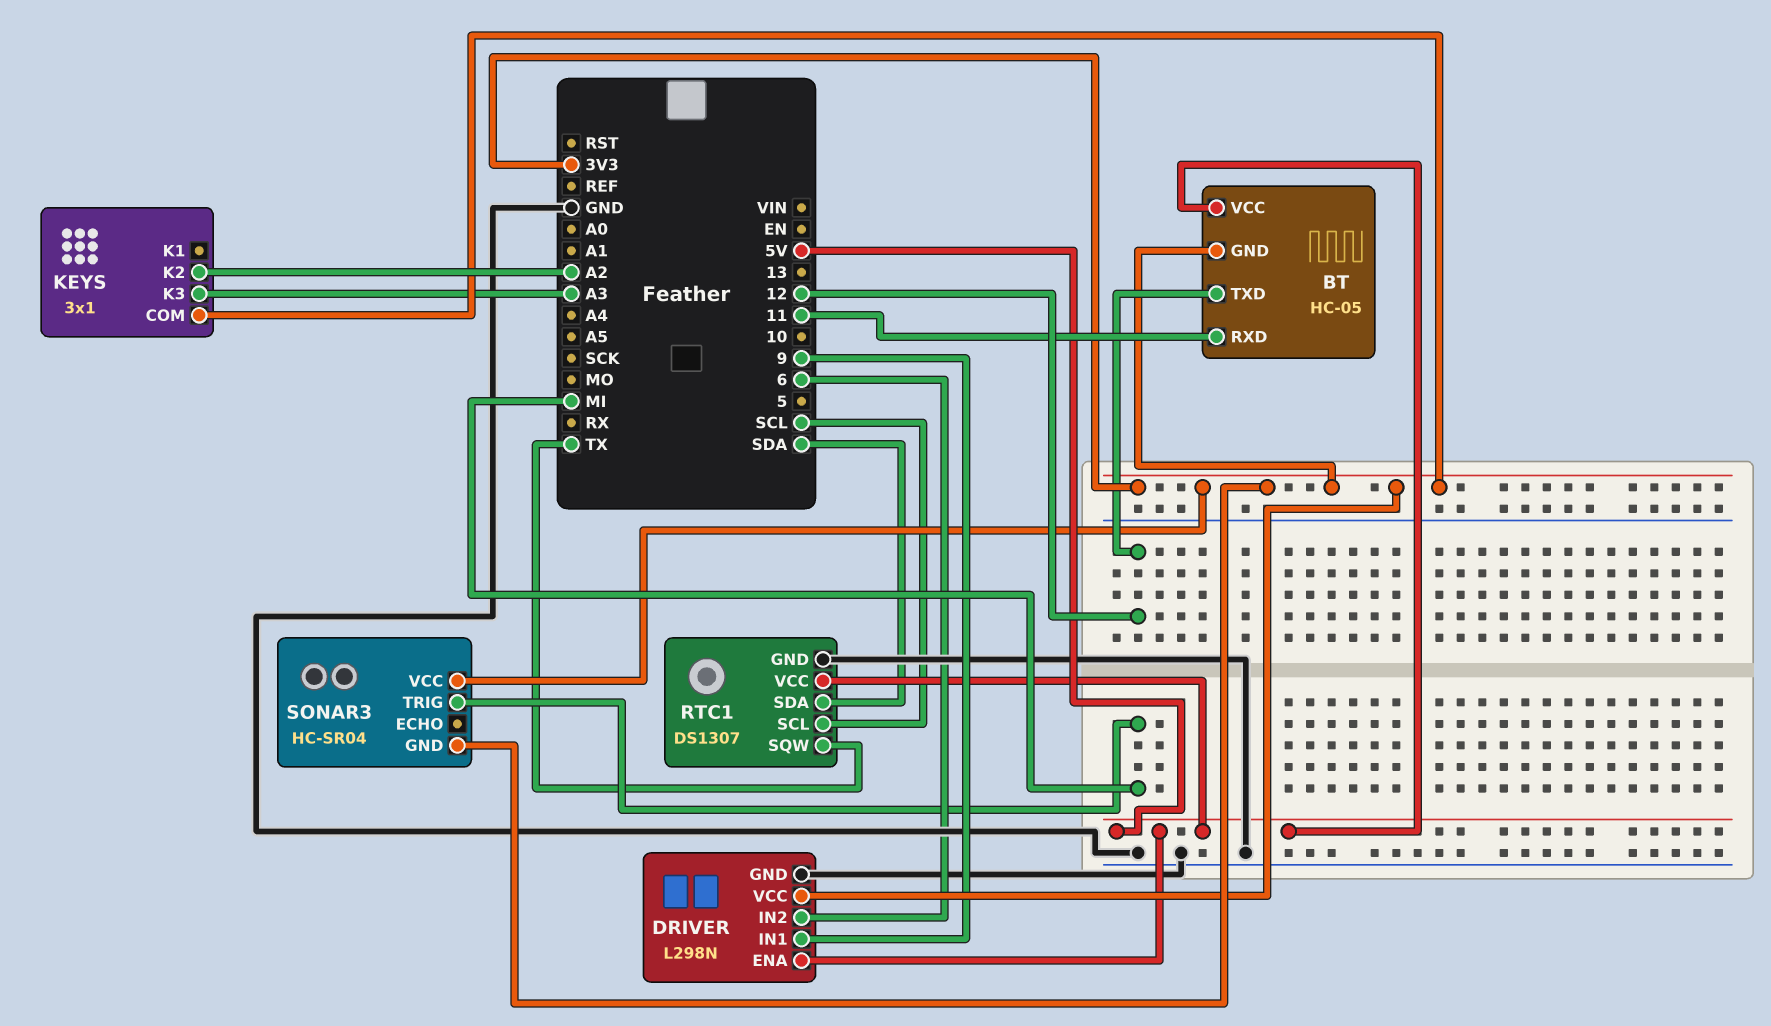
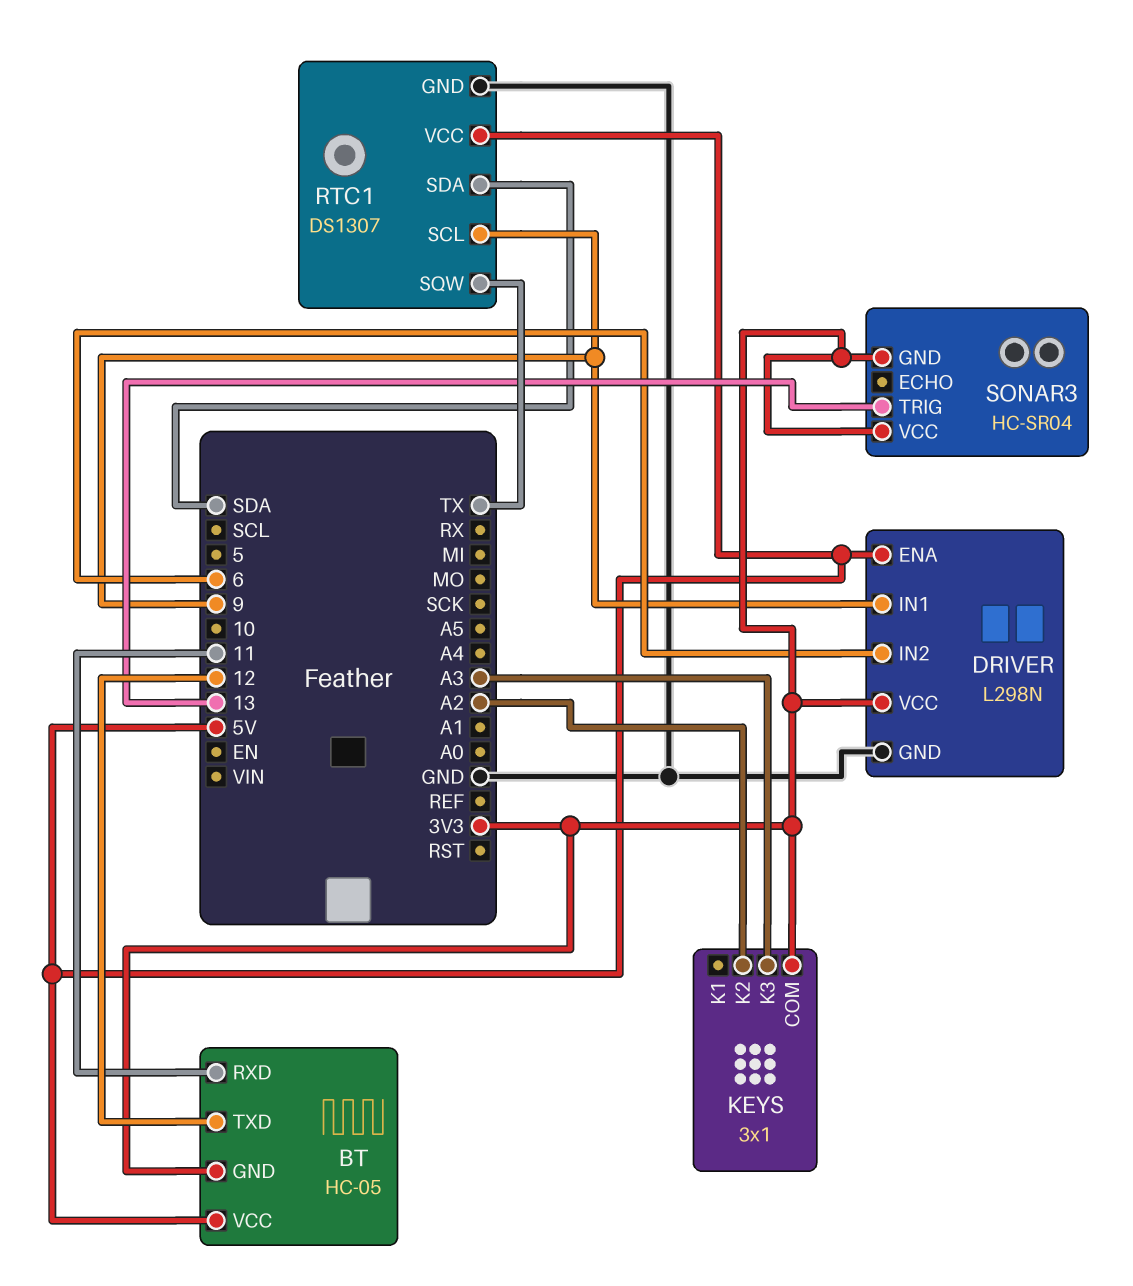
RTC1 pin SCL: SCL -> 9
SONAR3 pin TRIG: MI -> 13

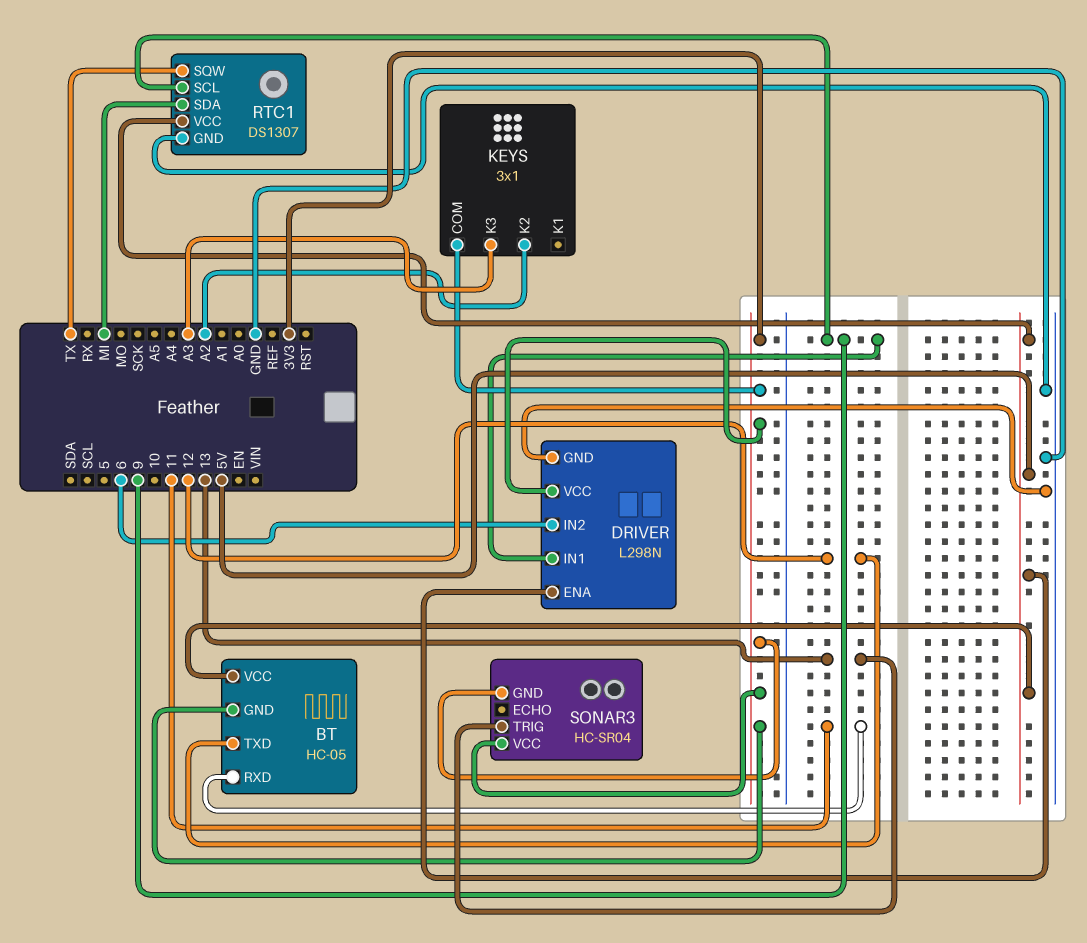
RTC1 pin SDA: SDA -> MI

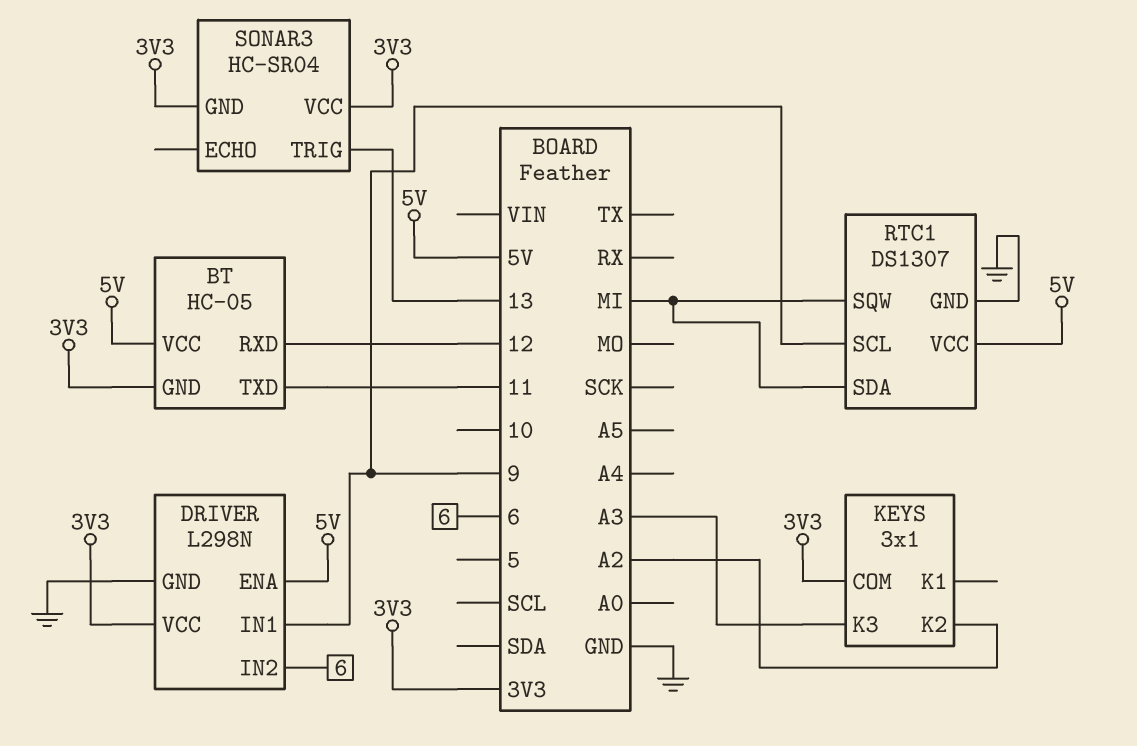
BT pin RXD: 11 -> 12
BT pin TXD: 12 -> 11
RTC1 pin SQW: TX -> MI

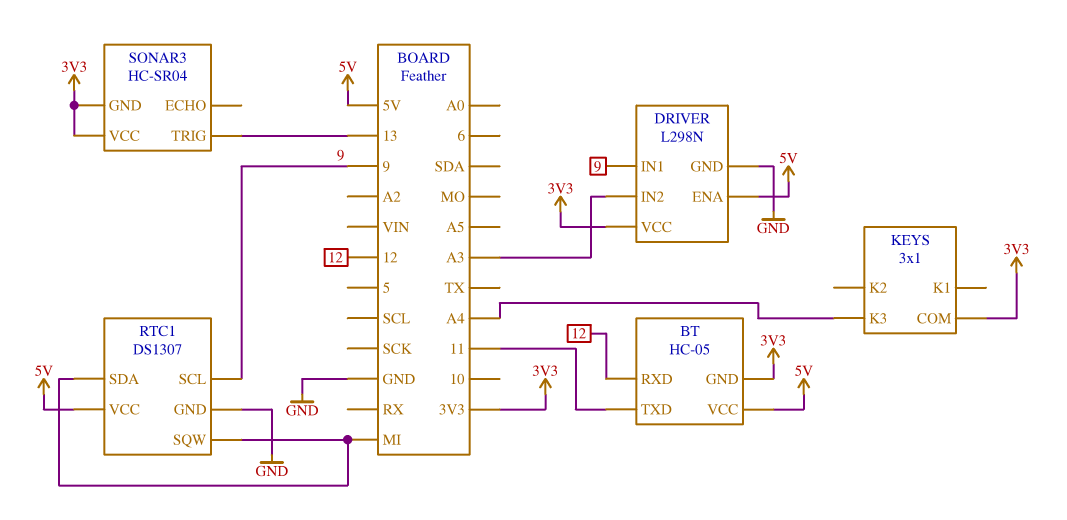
DRIVER pin IN2: 6 -> A3
KEYS pin K2: A2 -> none
KEYS pin K3: A3 -> A4

